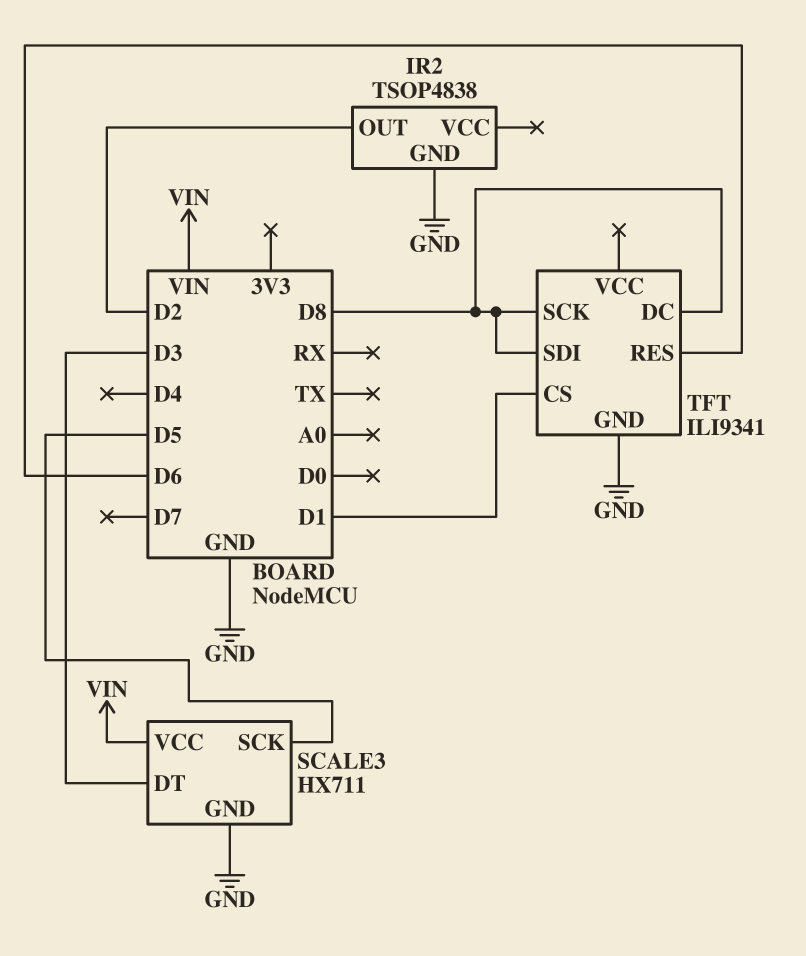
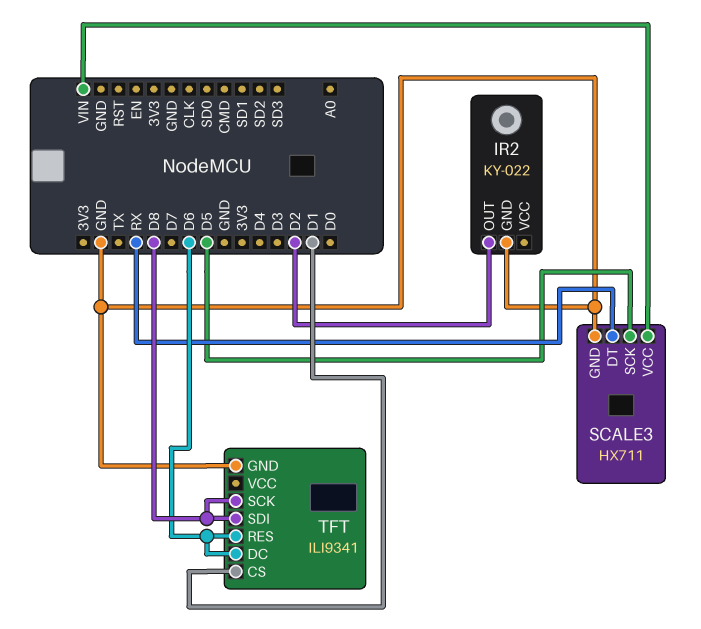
IR2: TSOP4838 -> KY-022
SCALE3 pin DT: D3 -> RX
TFT pin DC: D8 -> D6

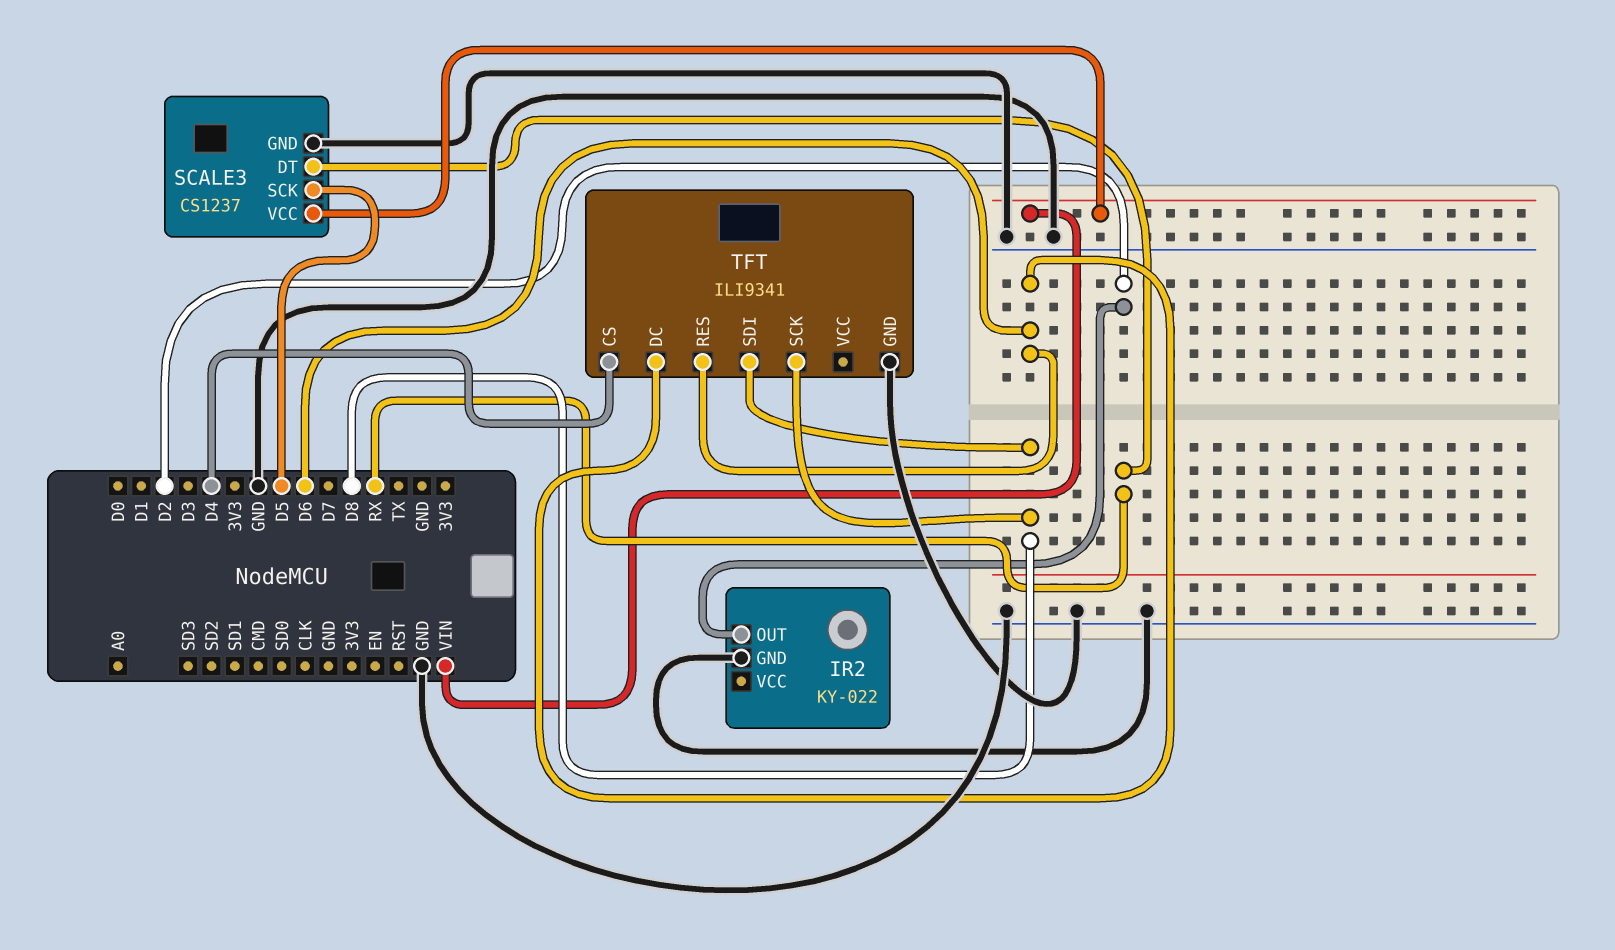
SCALE3: HX711 -> CS1237
TFT pin CS: D1 -> D4

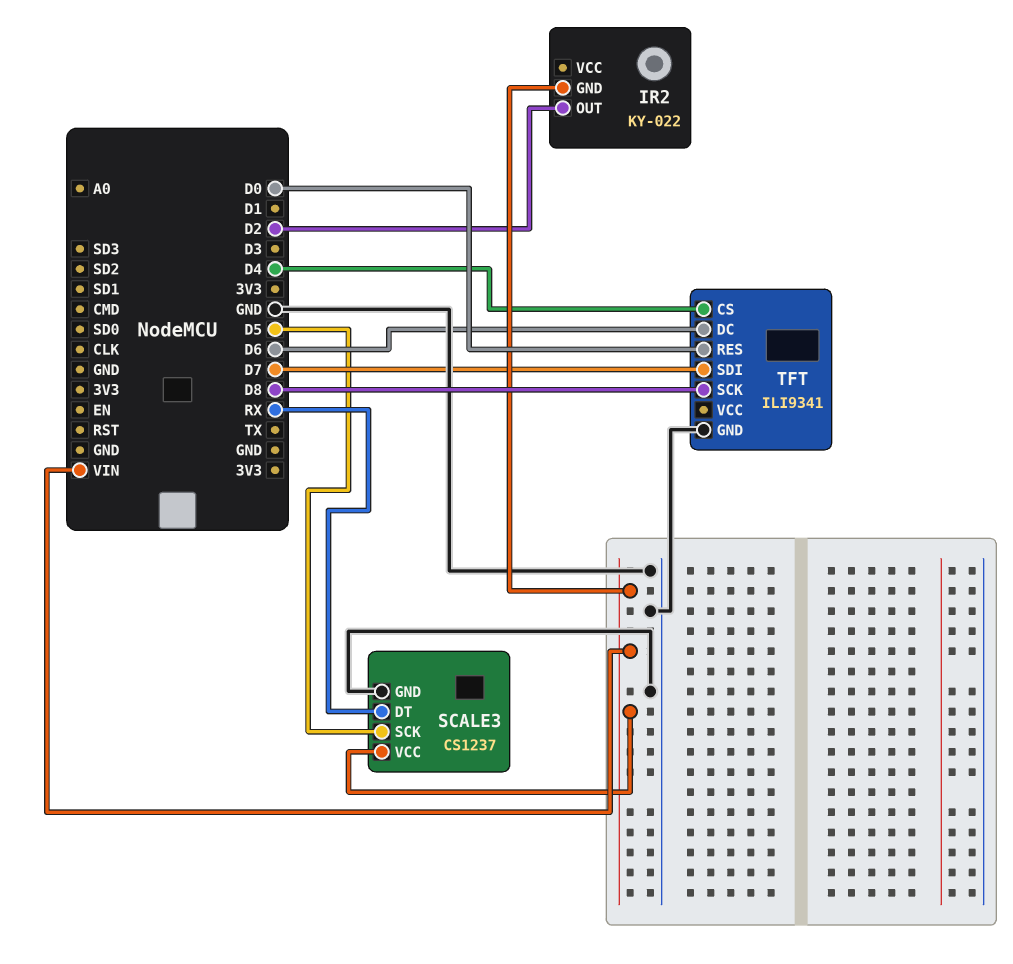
IR2 pin GND: GND -> VIN
TFT pin RES: D6 -> D0
TFT pin SDI: D8 -> D7

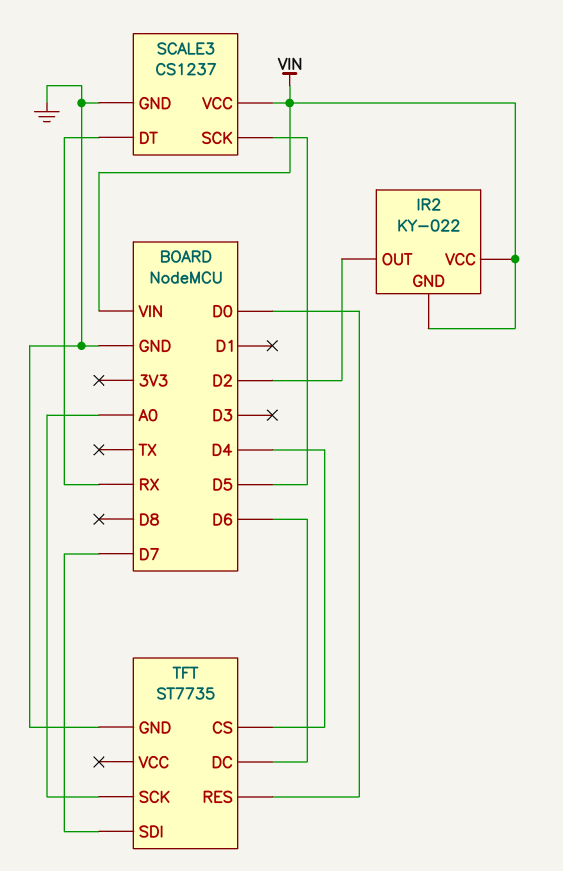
IR2 pin VCC: none -> VIN
TFT: ILI9341 -> ST7735
TFT pin SCK: D8 -> A0

